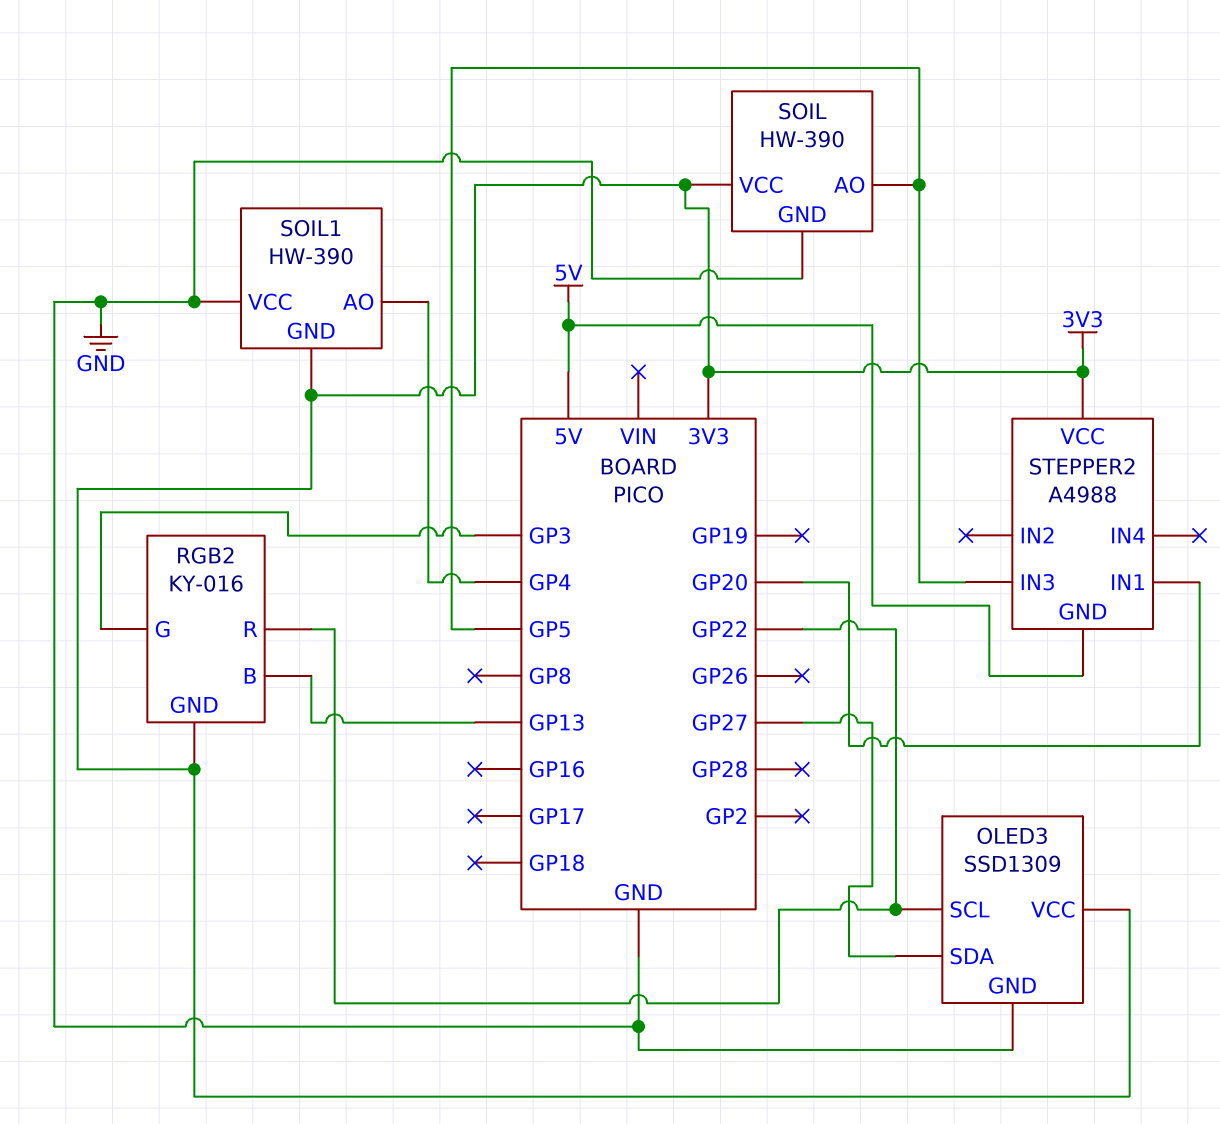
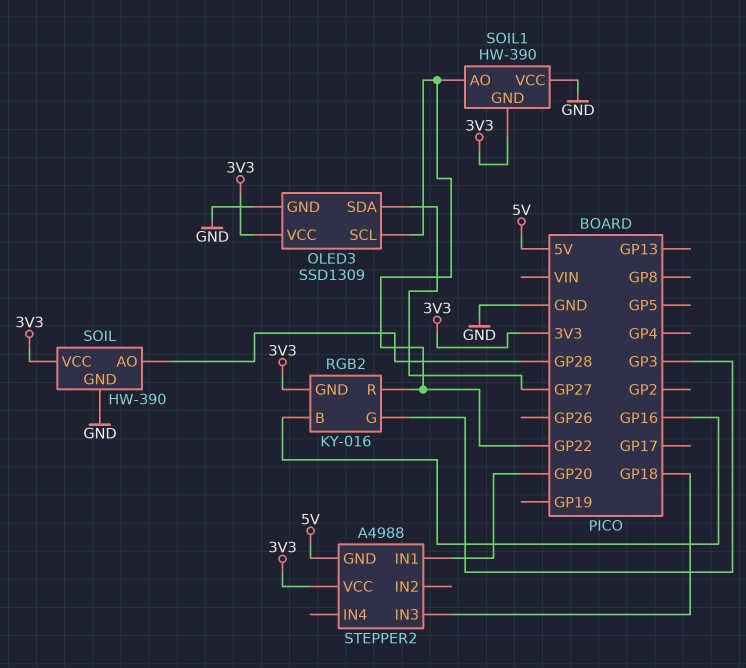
RGB2 pin B: GP13 -> GP16
SOIL pin AO: GP5 -> GP28
SOIL1 pin AO: GP4 -> GP22
STEPPER2 pin IN3: GP5 -> GP18

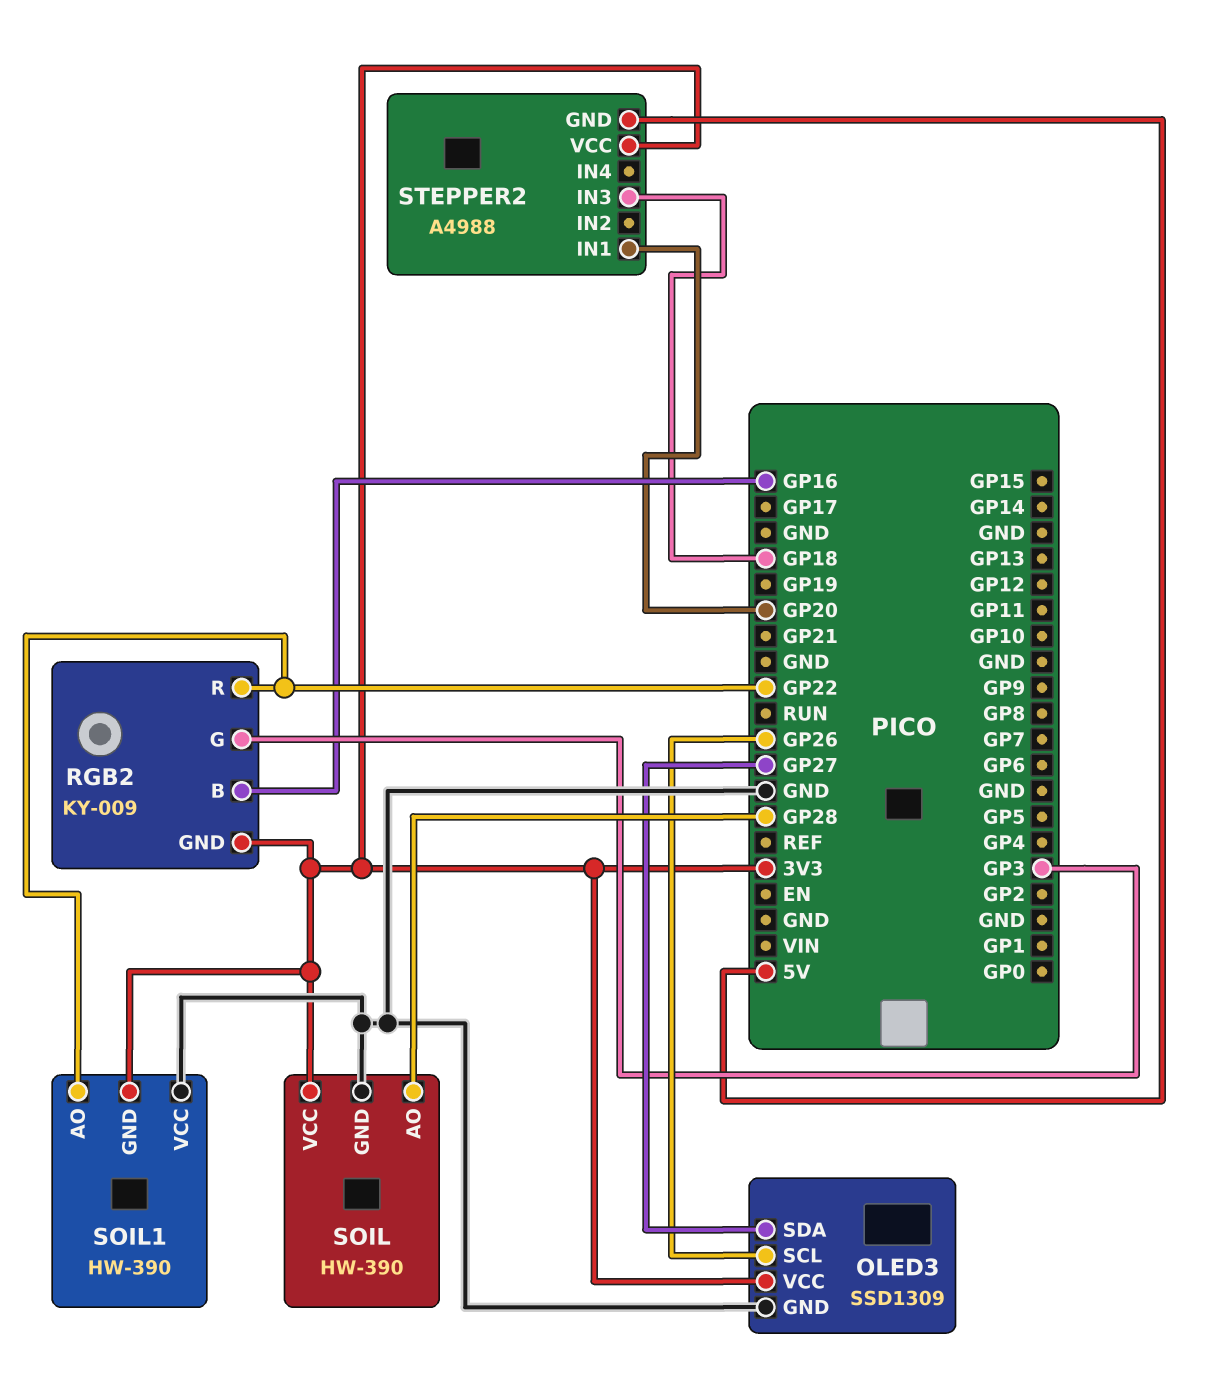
OLED3 pin SCL: GP22 -> GP26
RGB2: KY-016 -> KY-009

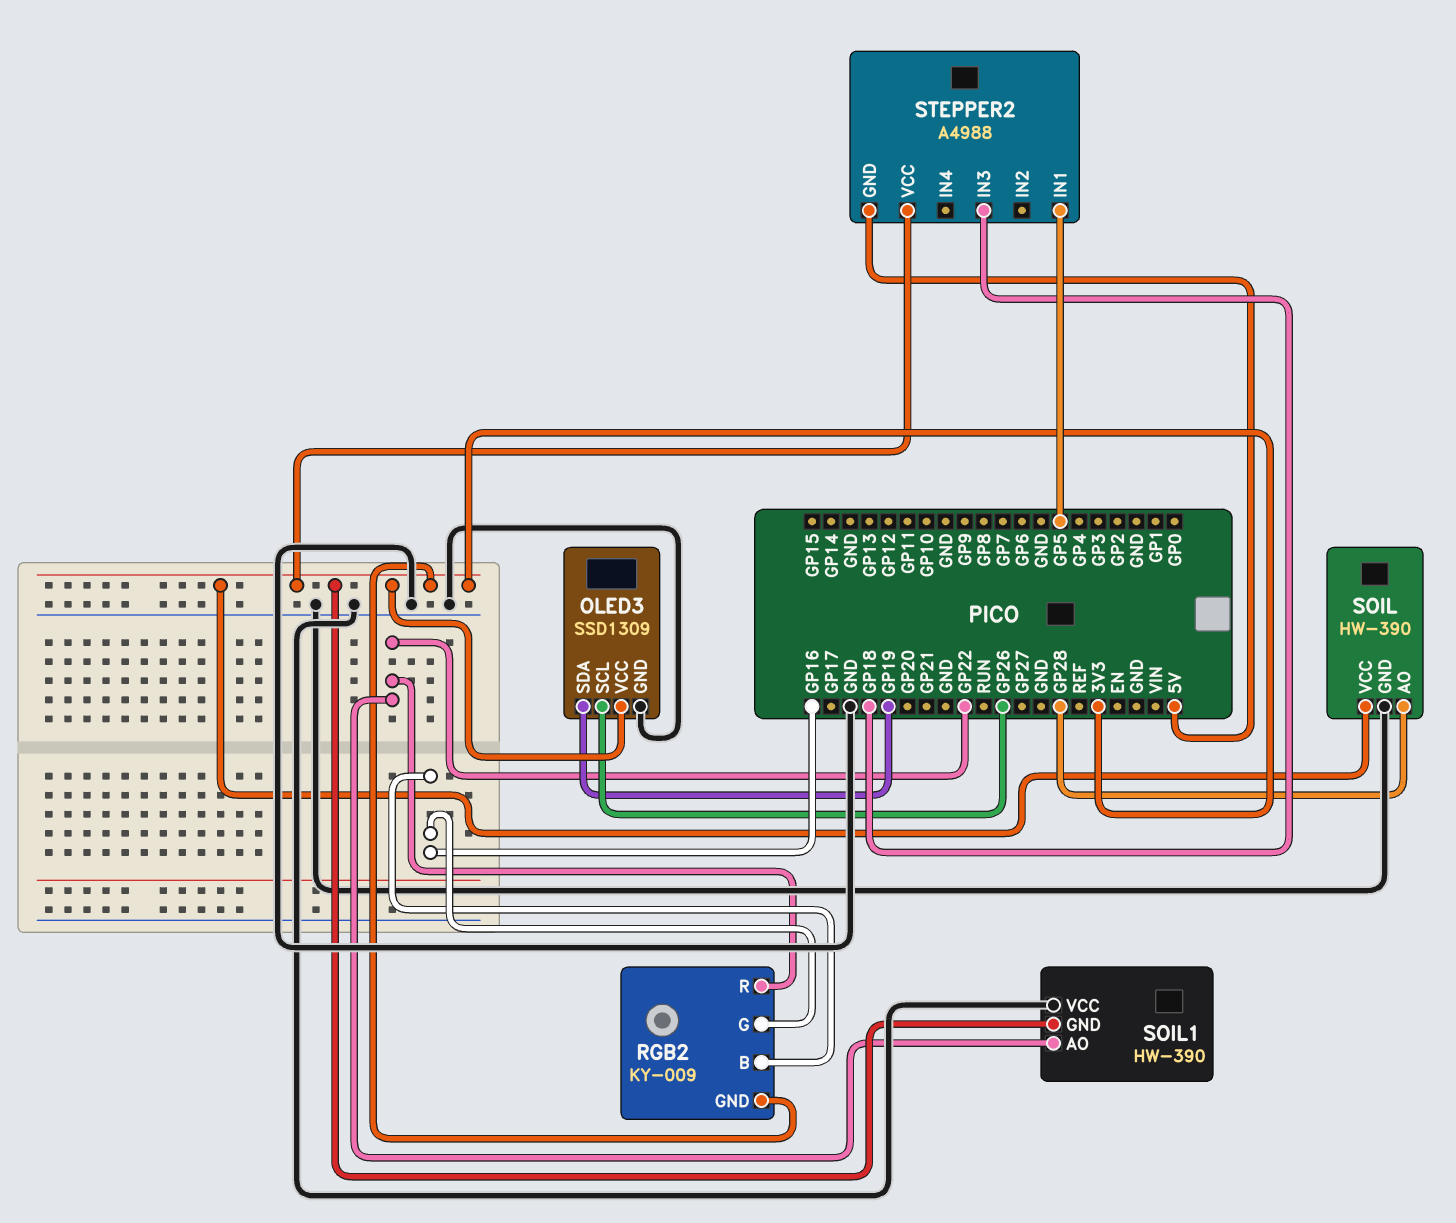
OLED3 pin SDA: GP27 -> GP19
RGB2 pin G: GP3 -> GP16
STEPPER2 pin IN1: GP20 -> GP5

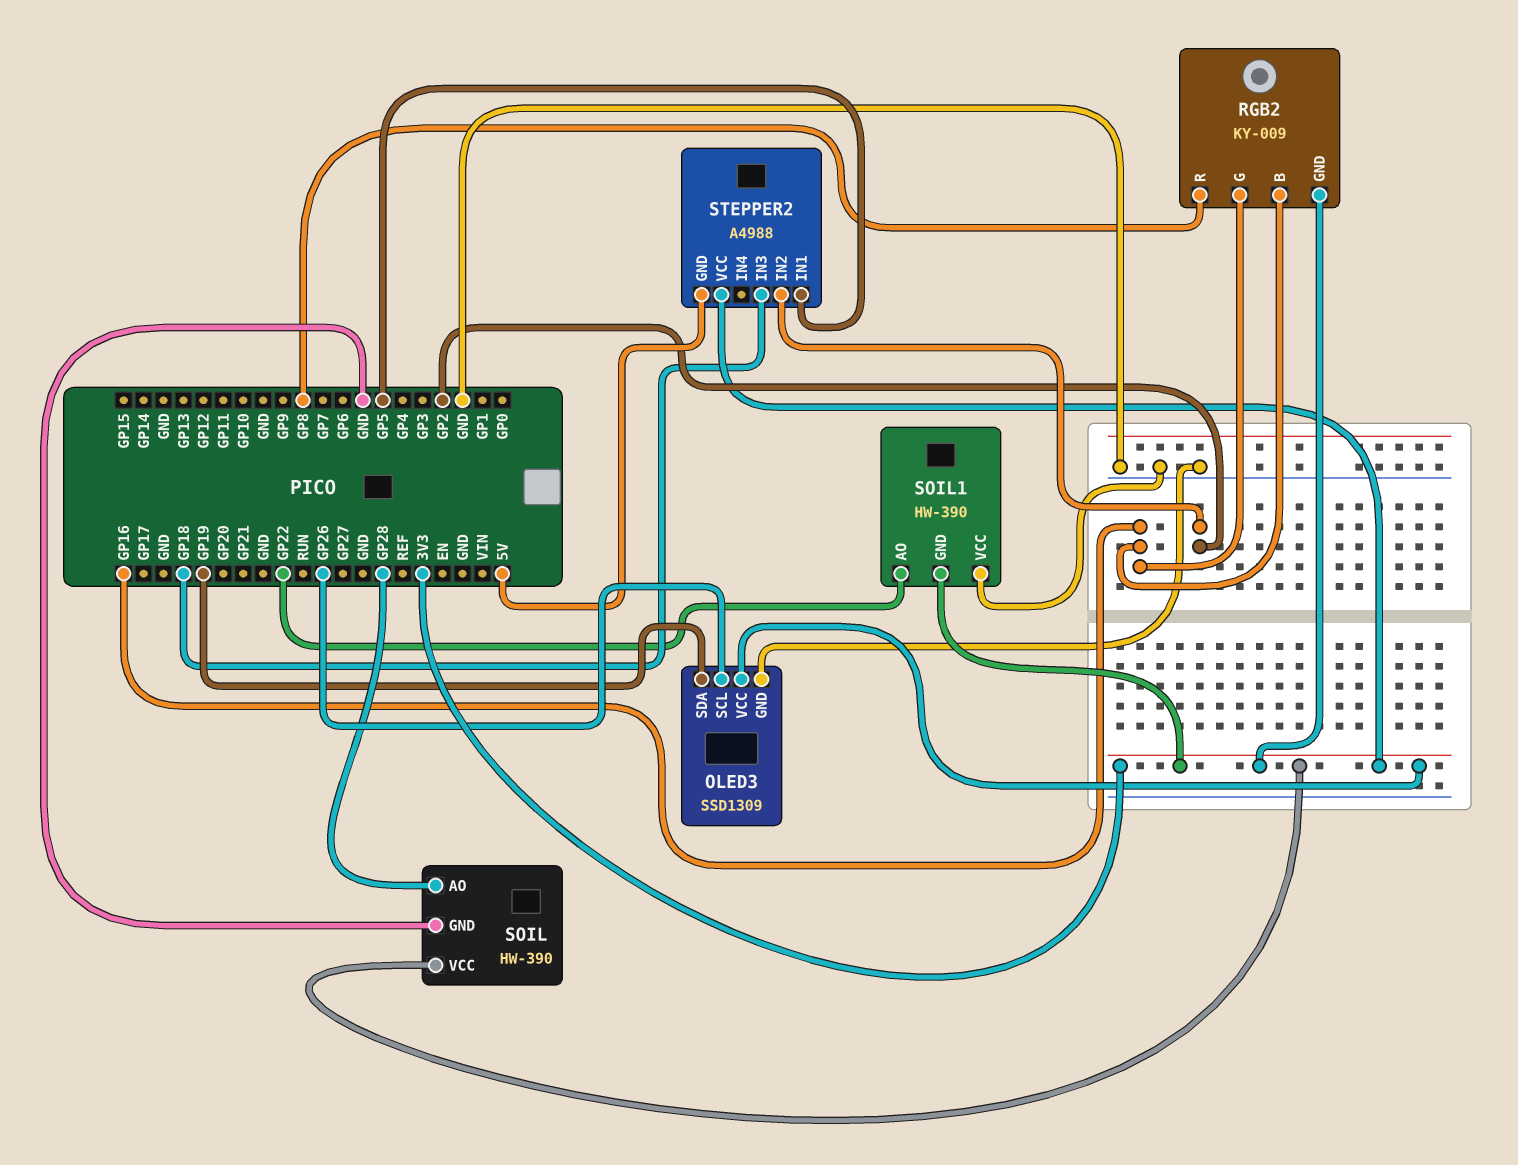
RGB2 pin R: GP22 -> GP8
STEPPER2 pin IN2: none -> GP2

